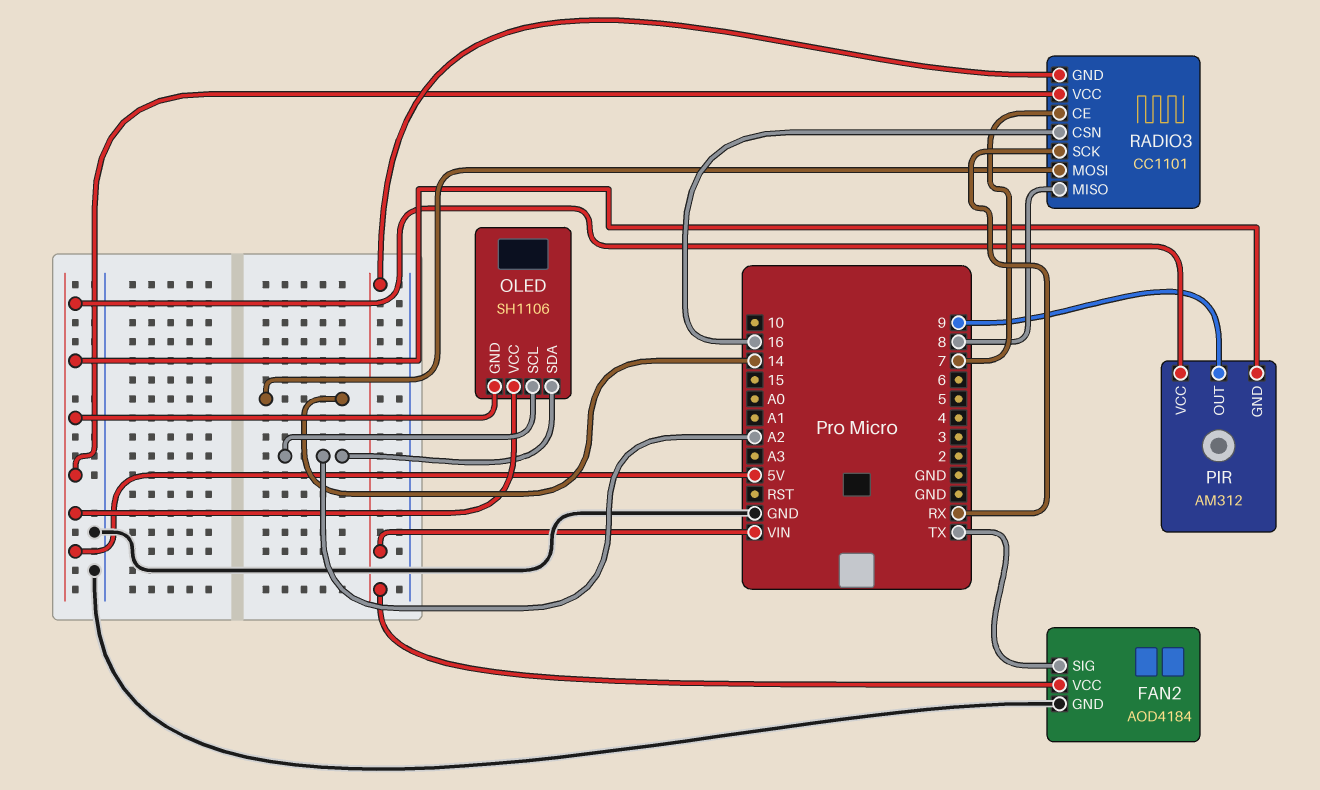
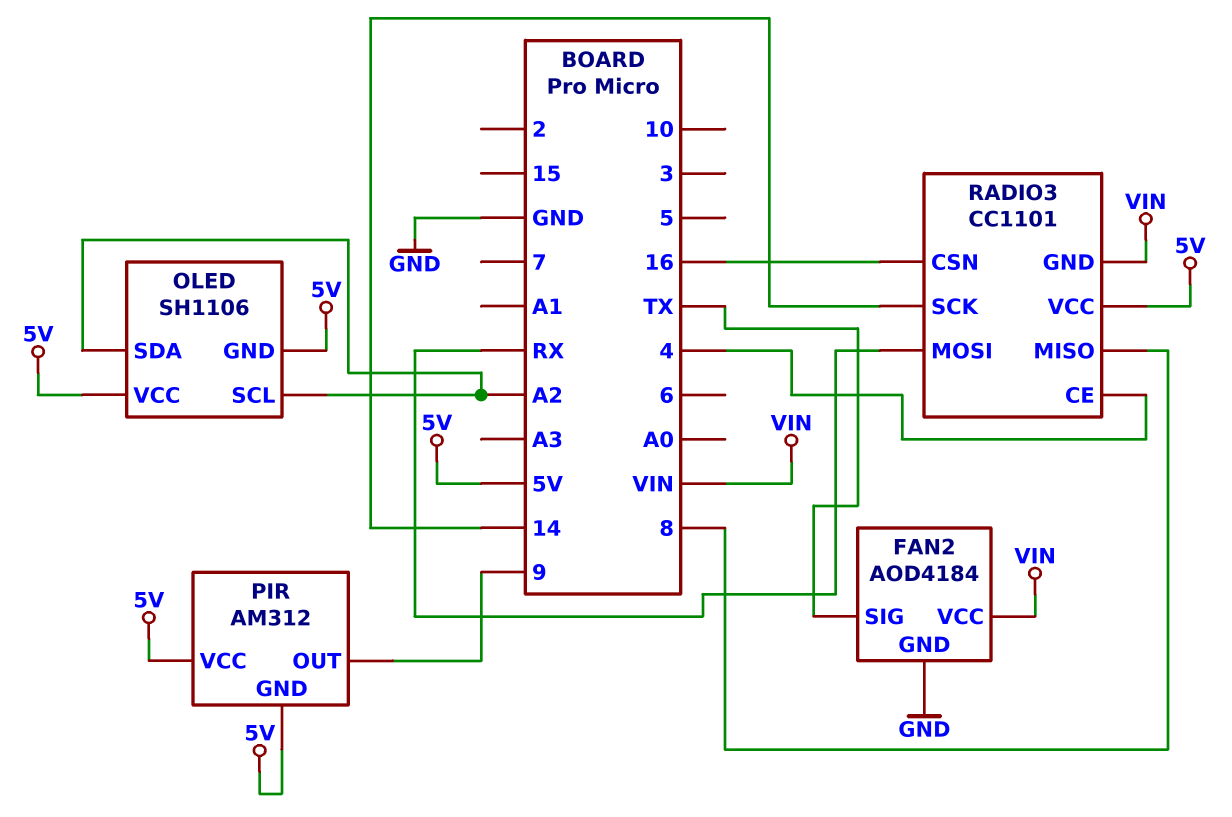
RADIO3 pin CE: 7 -> 4
RADIO3 pin MOSI: 14 -> RX
RADIO3 pin SCK: RX -> 14

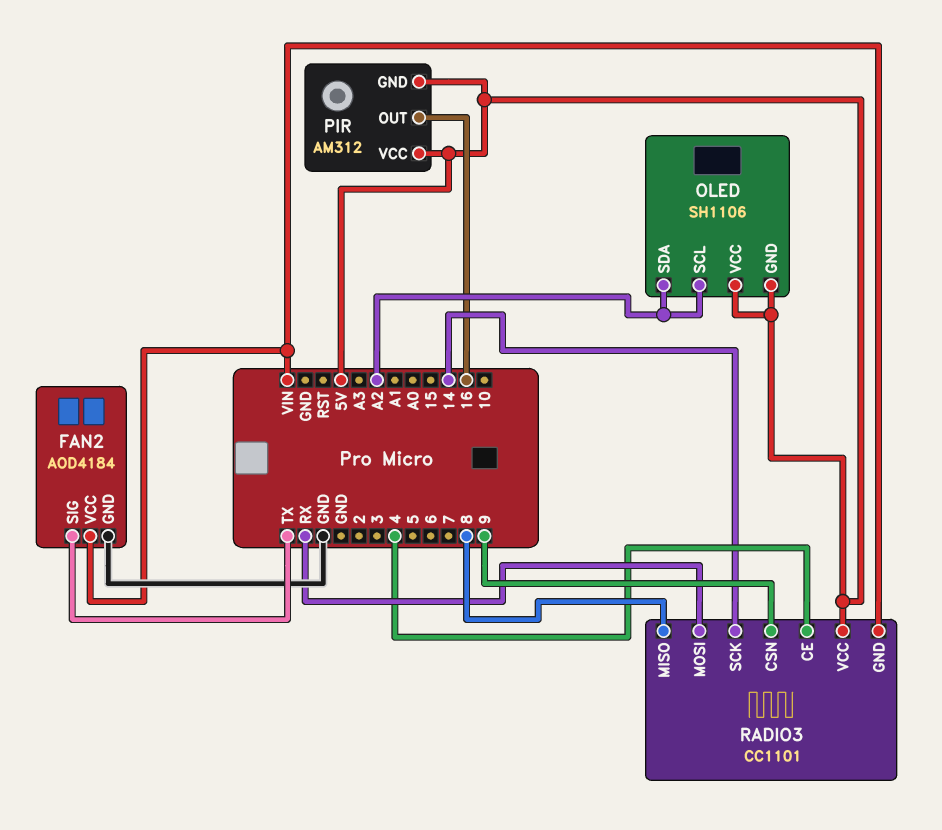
PIR pin OUT: 9 -> 16
RADIO3 pin CSN: 16 -> 9

